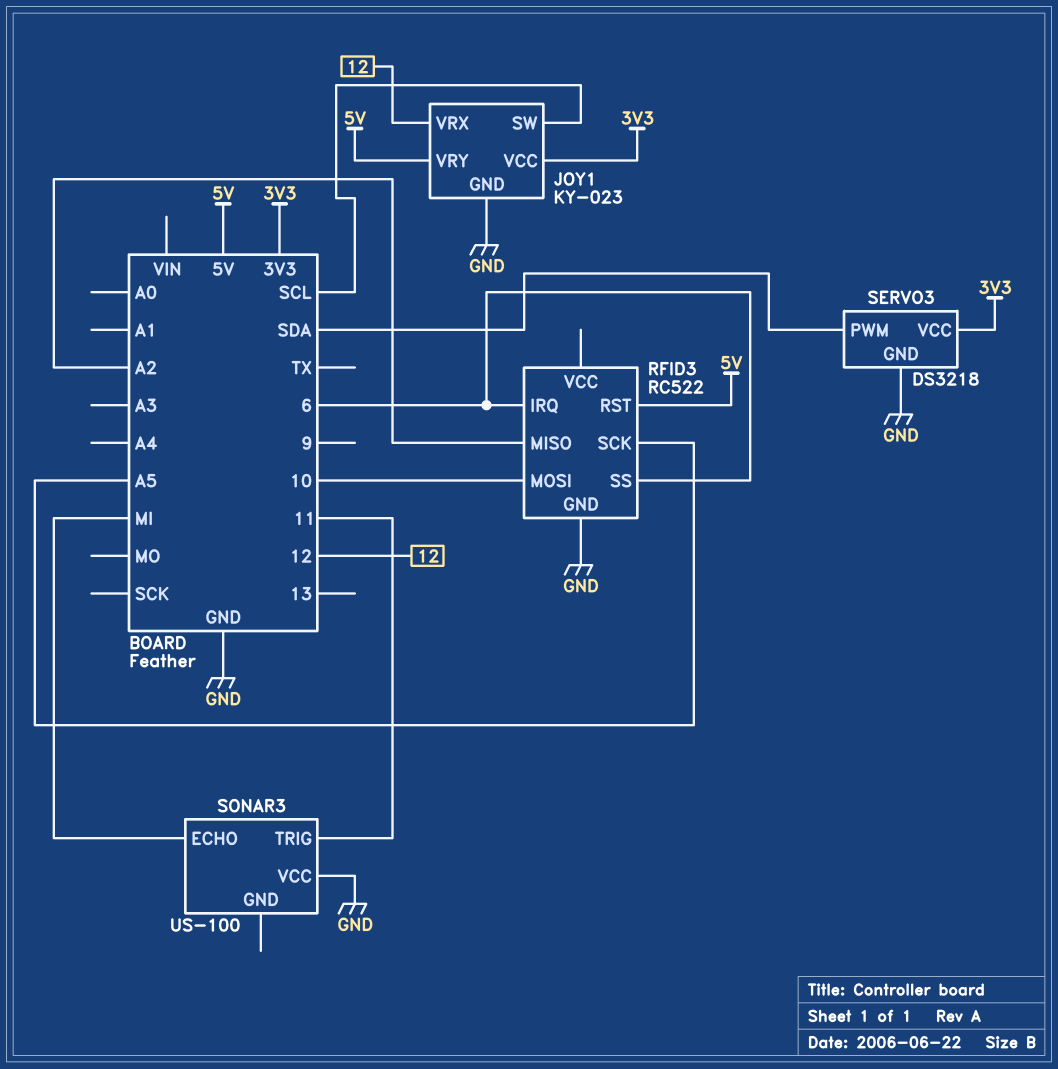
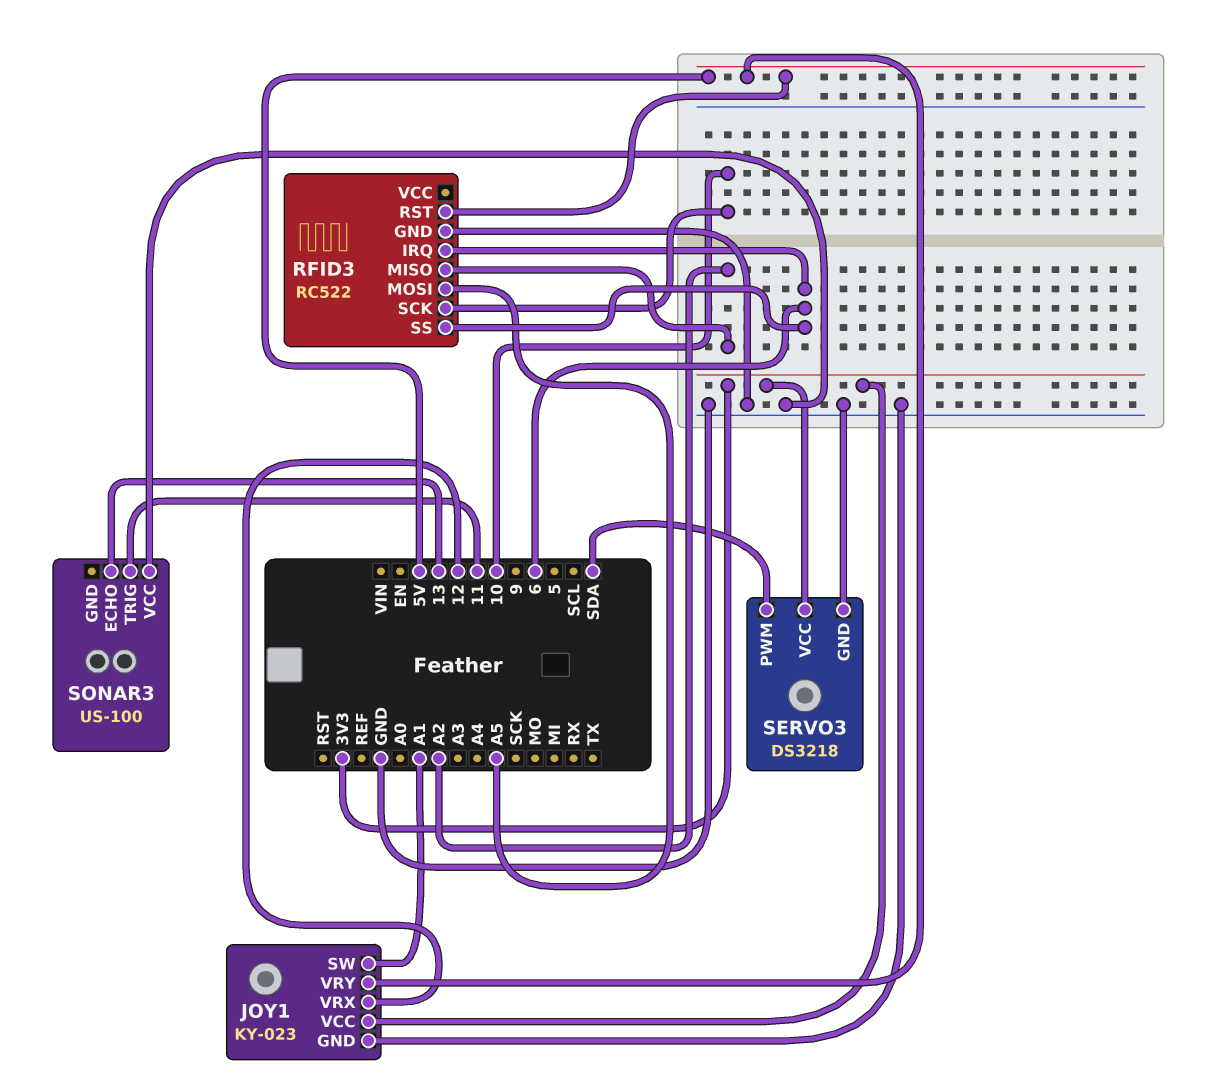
JOY1 pin SW: SCL -> A1
RFID3 pin MOSI: 10 -> A5
RFID3 pin SCK: A5 -> 10
SONAR3 pin ECHO: MI -> 13

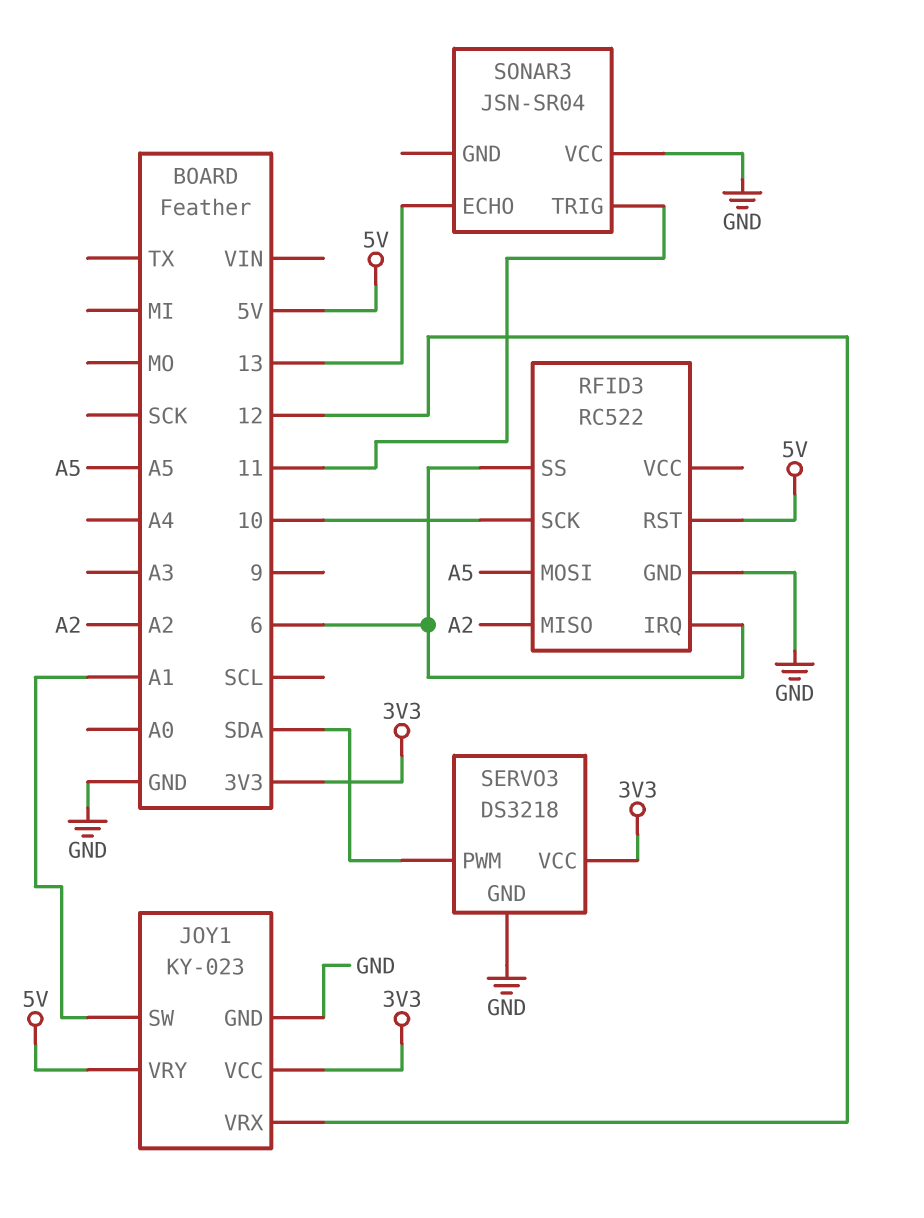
SONAR3: US-100 -> JSN-SR04

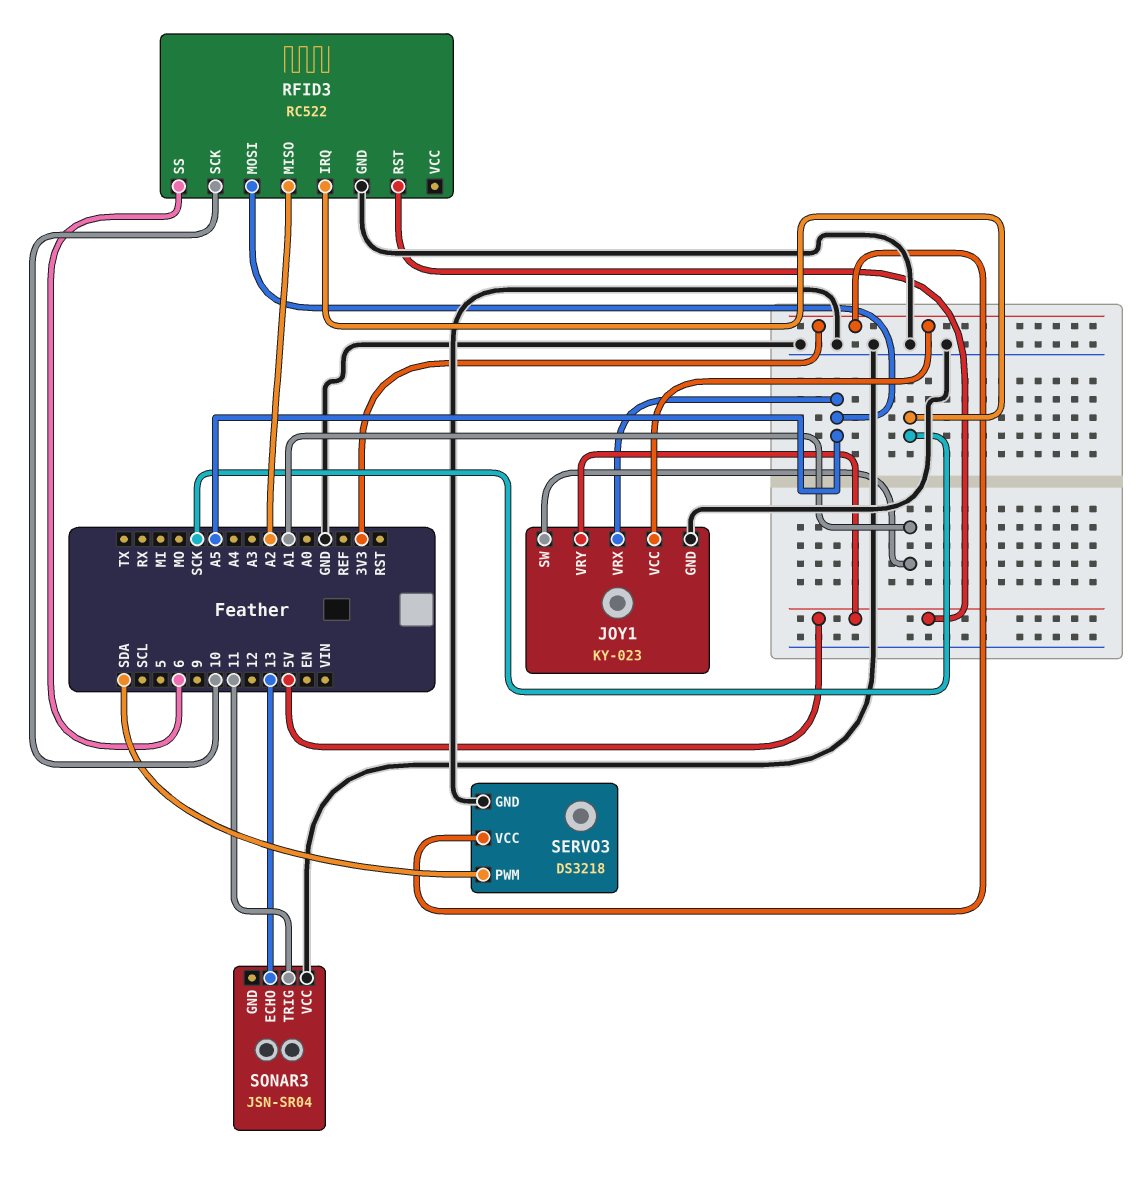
JOY1 pin VRX: 12 -> A5
RFID3 pin IRQ: 6 -> SCK

